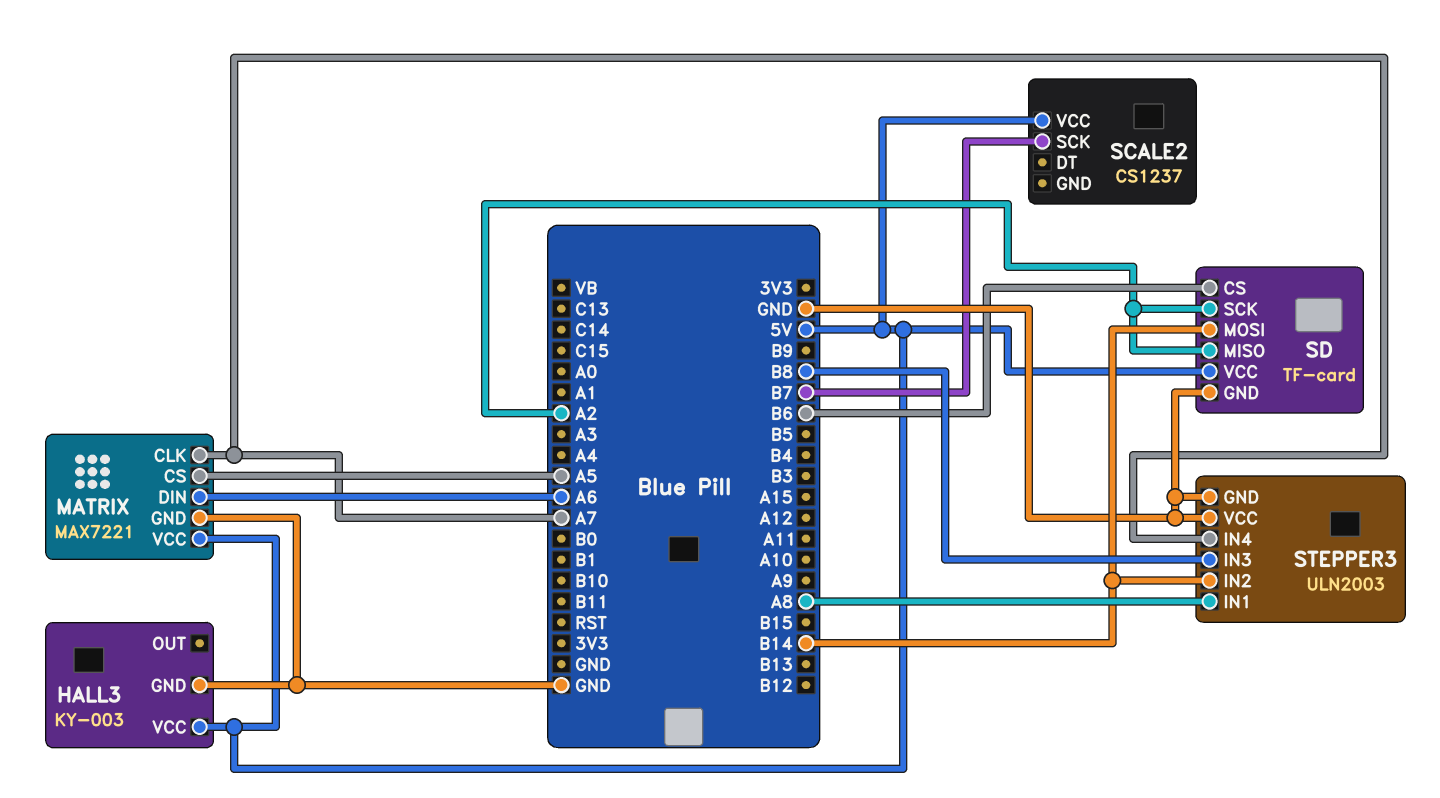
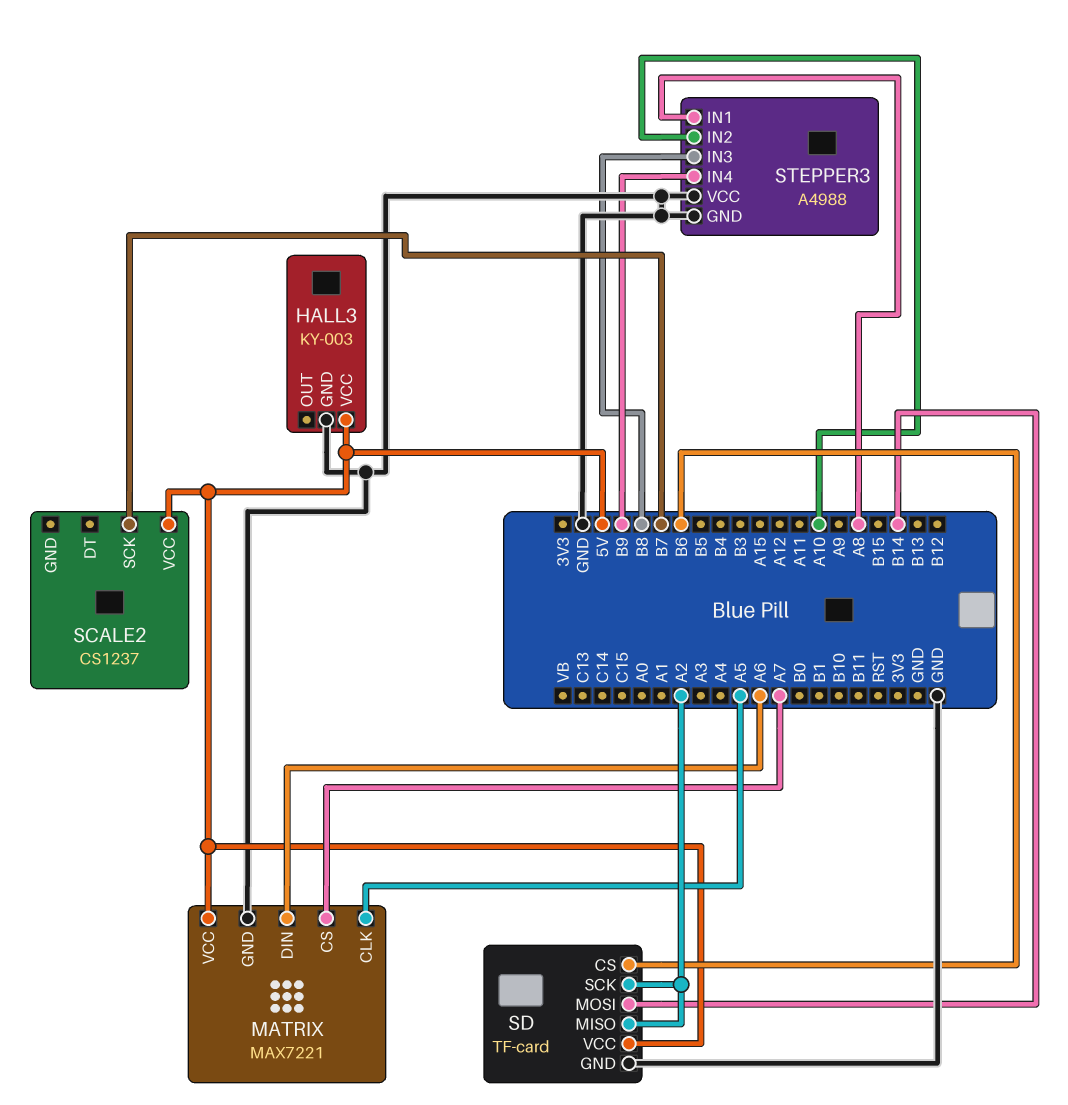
MATRIX pin CLK: A7 -> A5
MATRIX pin CS: A5 -> A7
STEPPER3: ULN2003 -> A4988
STEPPER3 pin IN2: B14 -> A10
STEPPER3 pin IN4: A7 -> B9

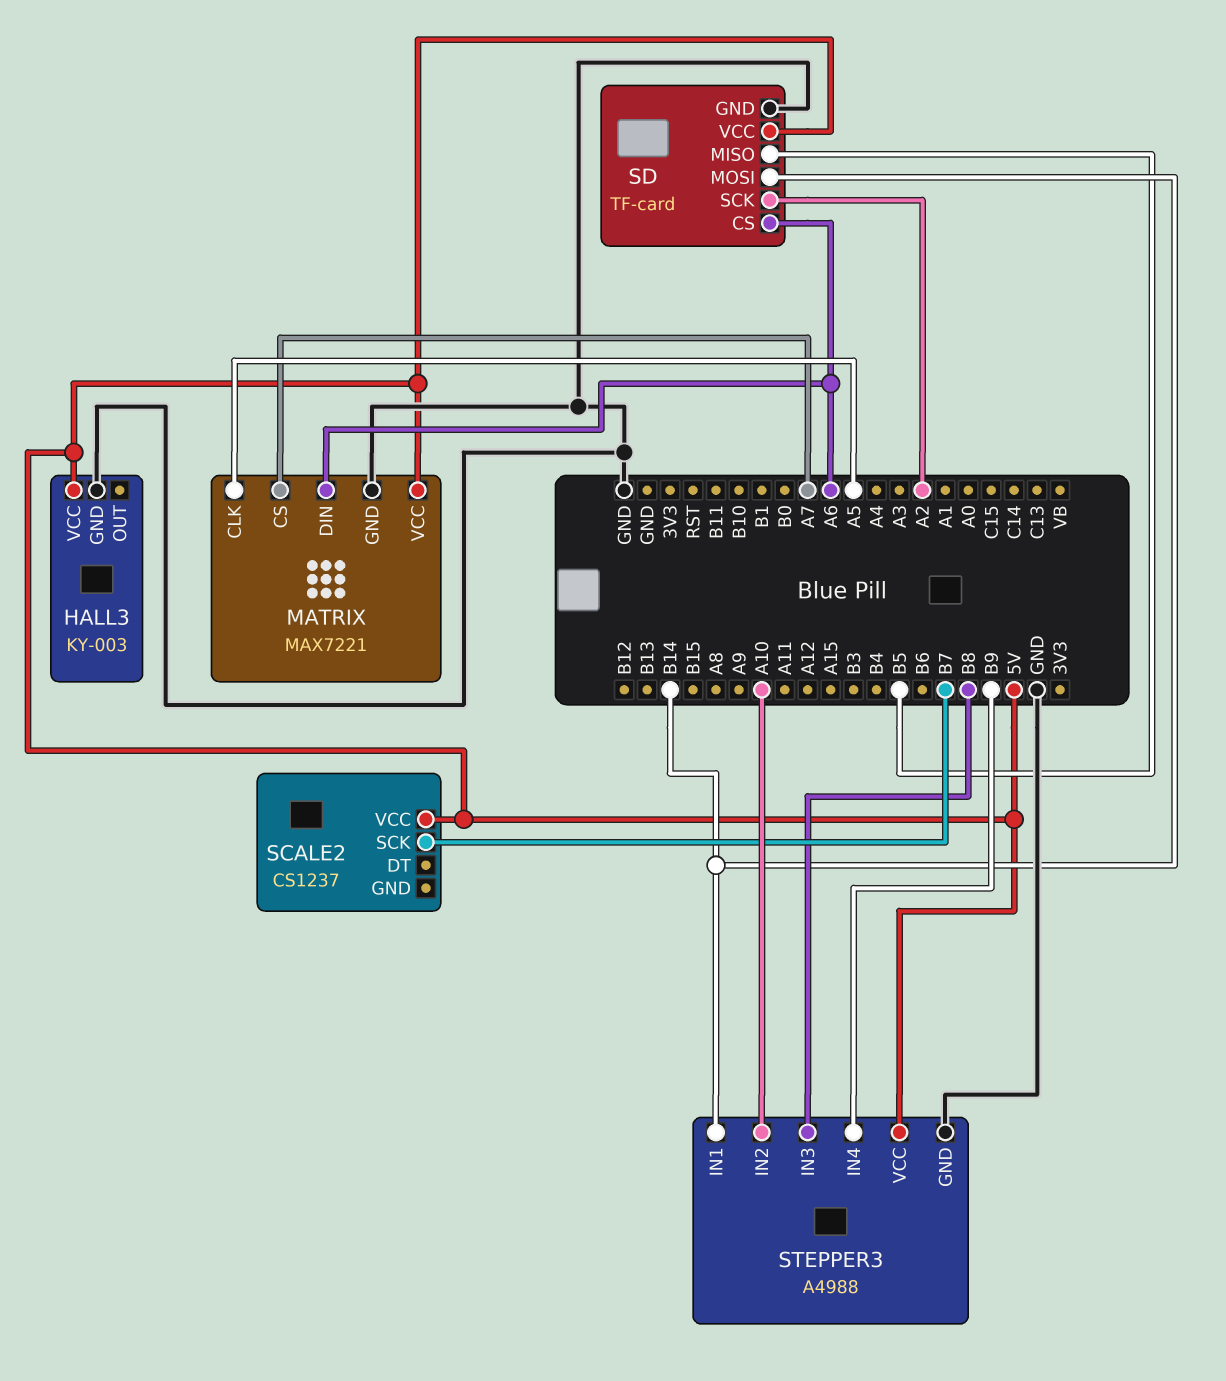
SD pin CS: B6 -> A6
SD pin MISO: A2 -> B5
STEPPER3 pin IN1: A8 -> B14
STEPPER3 pin VCC: GND -> 5V

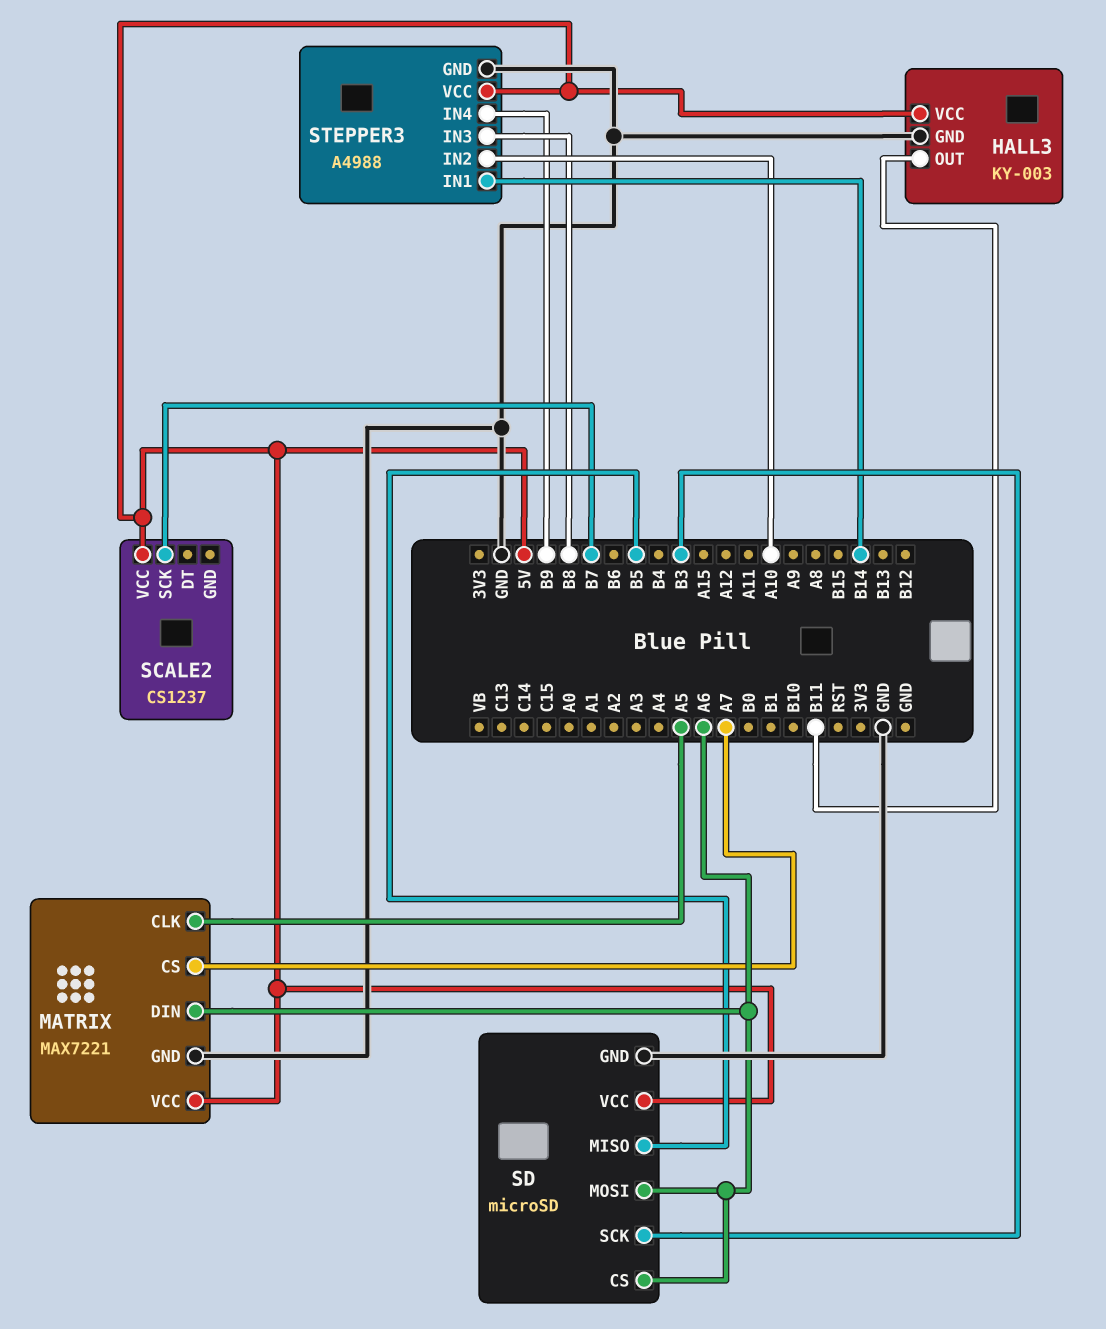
HALL3 pin OUT: none -> B11
SD: TF-card -> microSD
SD pin MOSI: B14 -> A6
SD pin SCK: A2 -> B3

